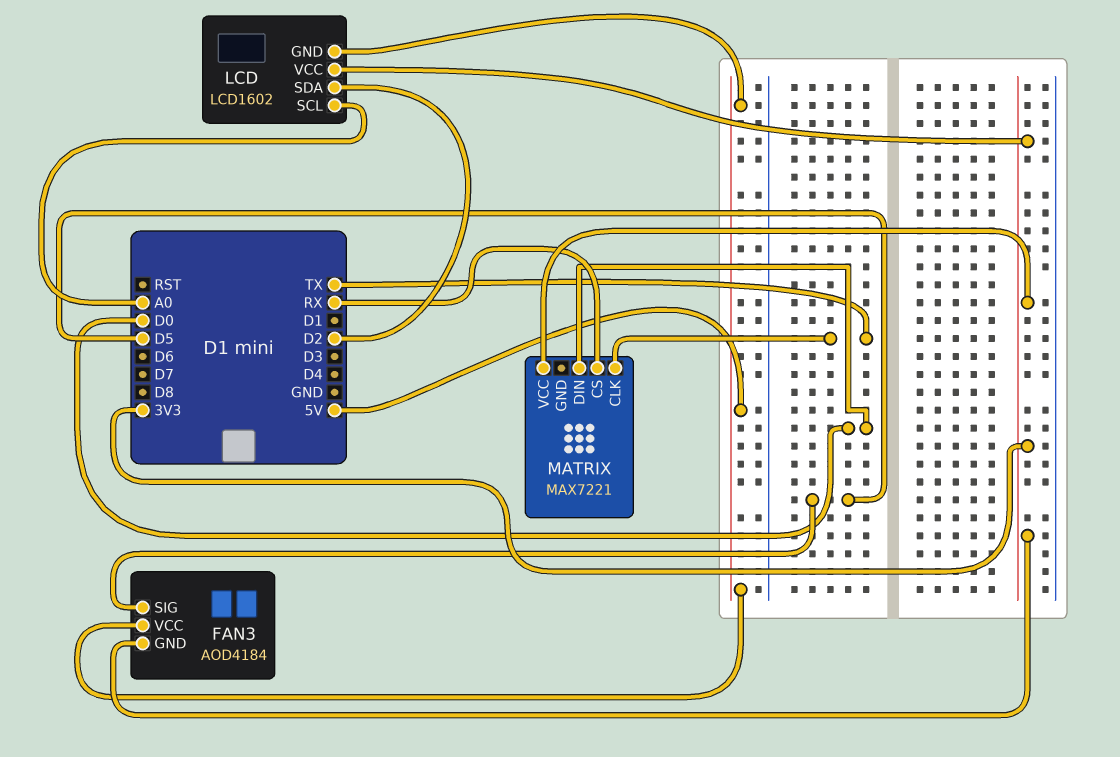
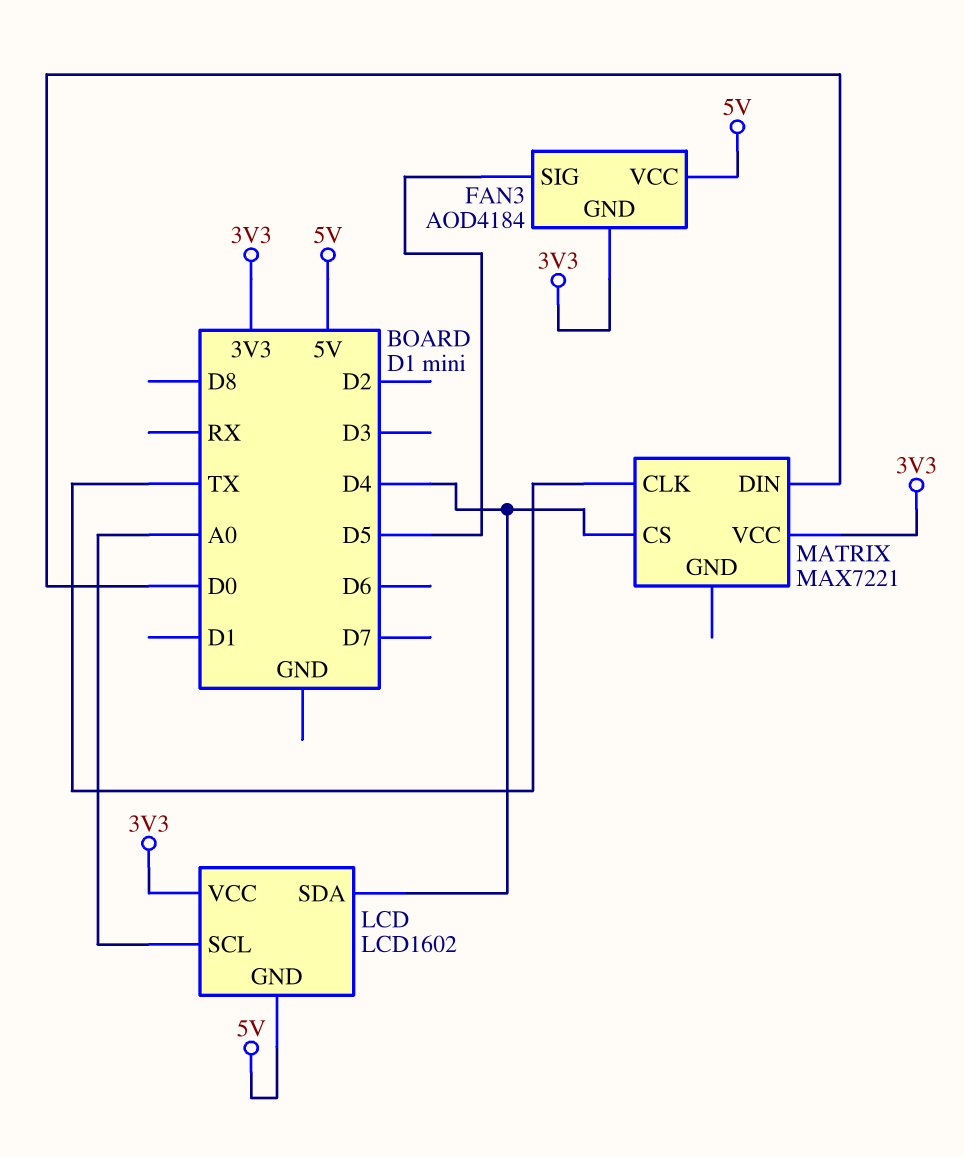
LCD pin SDA: D2 -> D4
MATRIX pin CS: RX -> D4

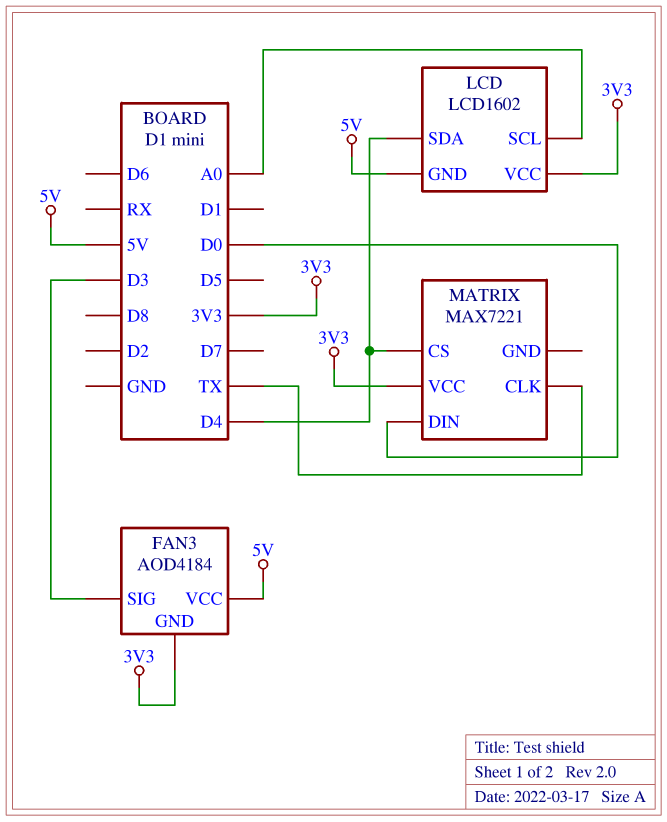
FAN3 pin SIG: D5 -> D3

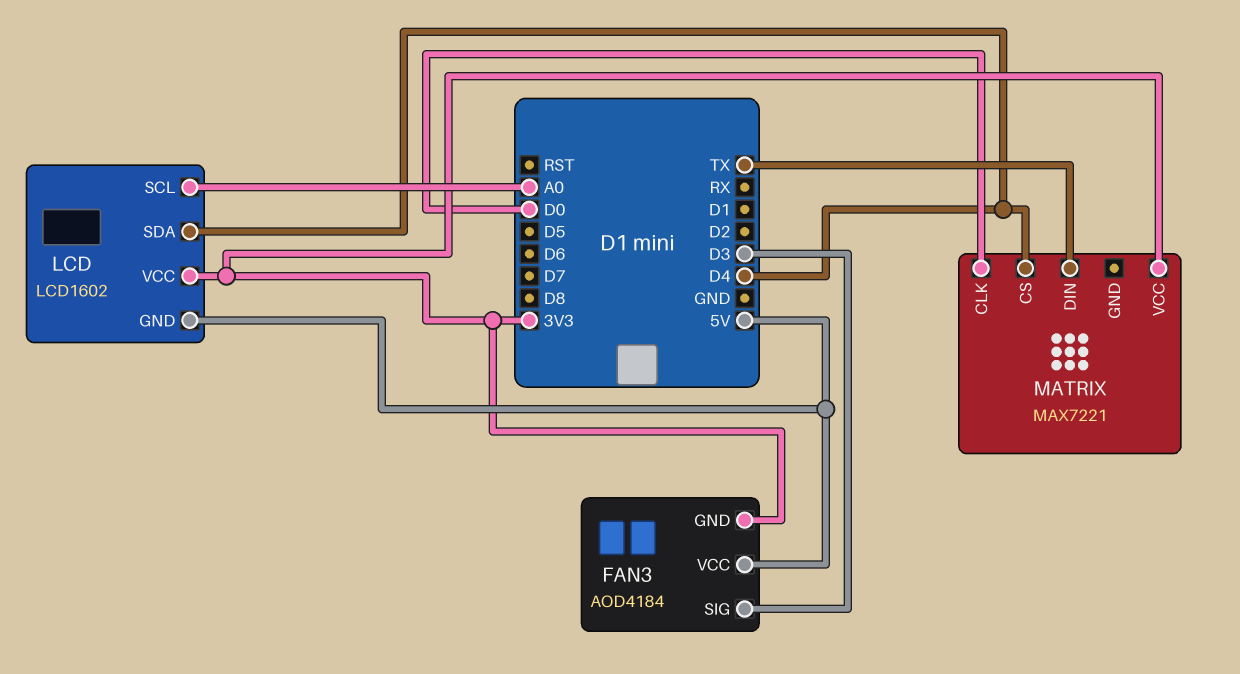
MATRIX pin CLK: TX -> D0
MATRIX pin DIN: D0 -> TX

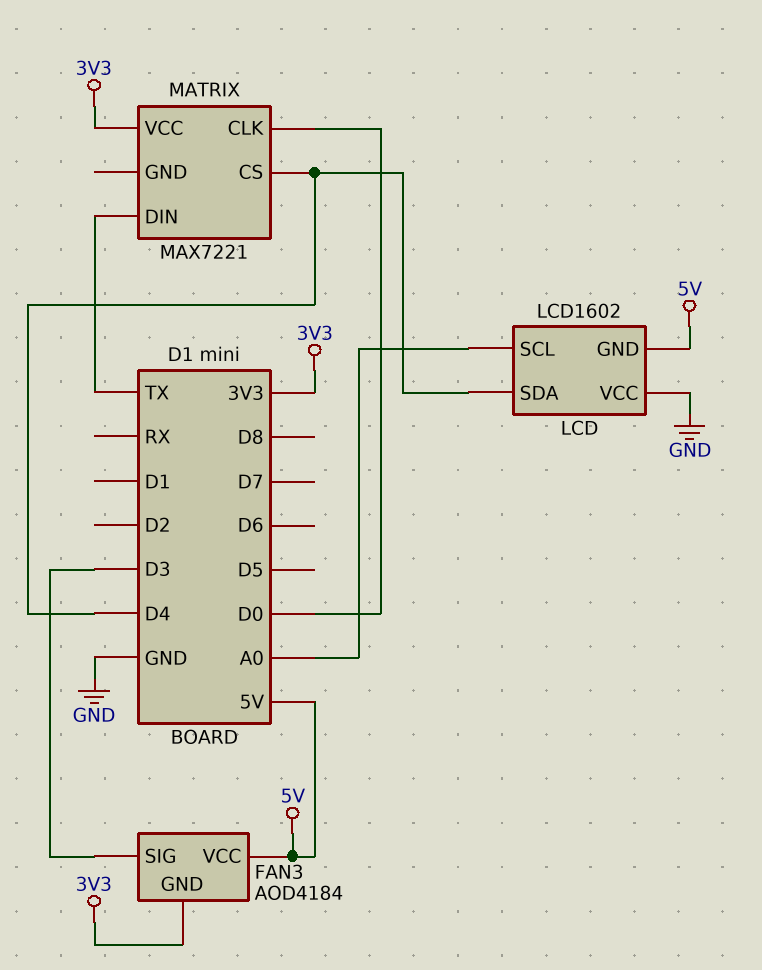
LCD pin VCC: 3V3 -> GND

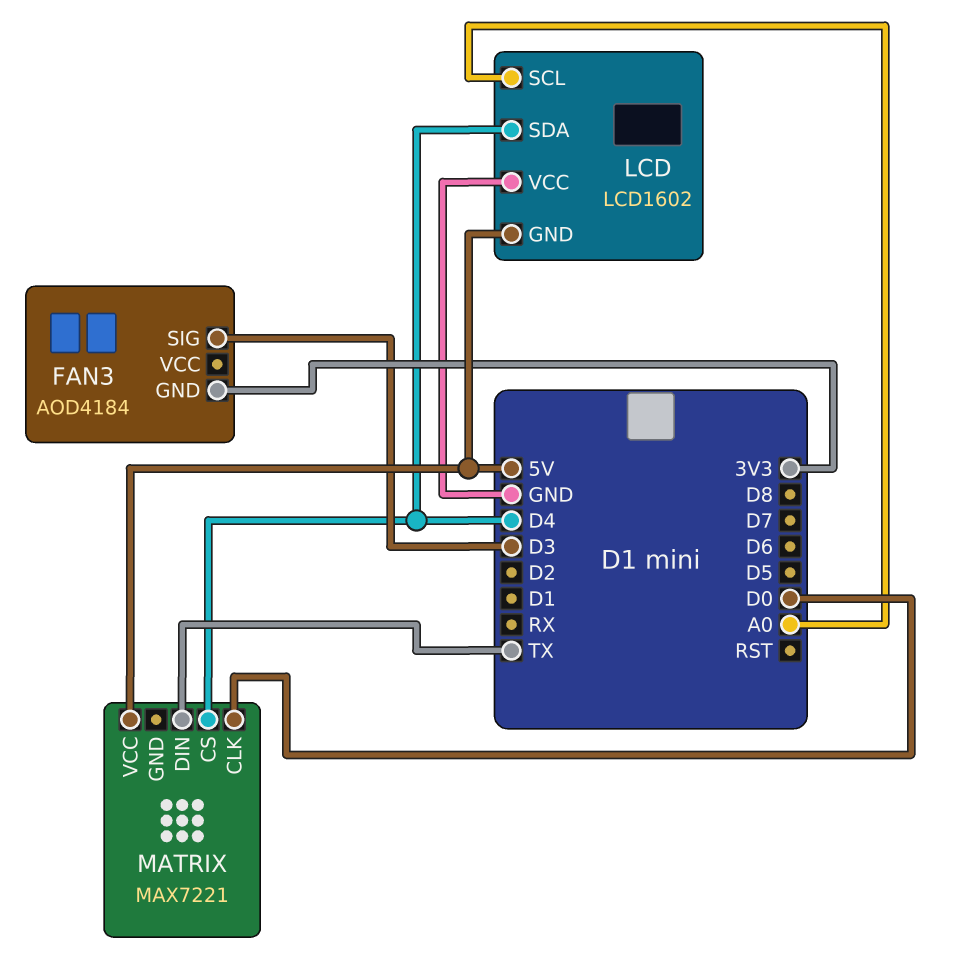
FAN3 pin VCC: 5V -> none
MATRIX pin VCC: 3V3 -> 5V

